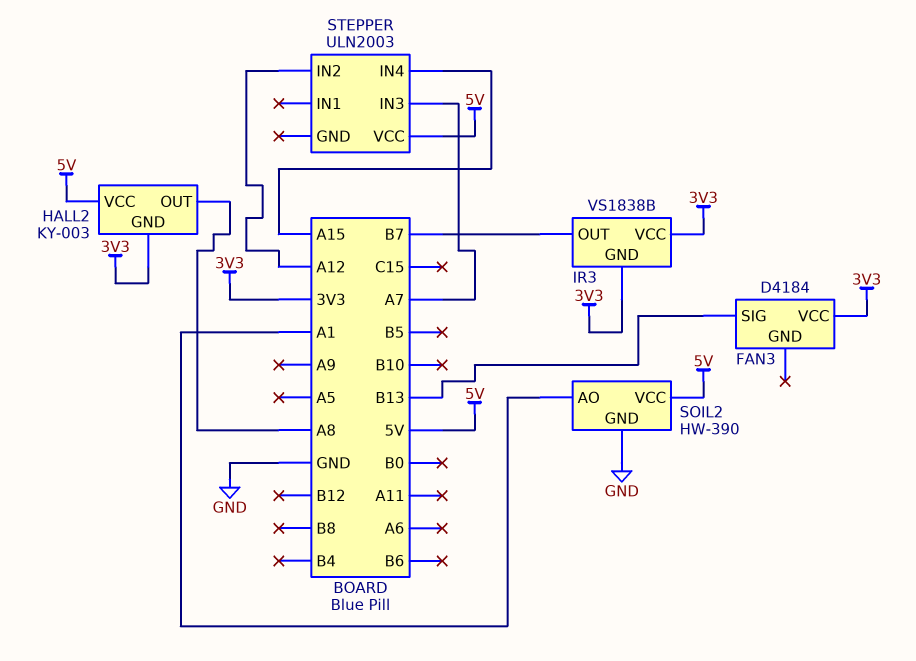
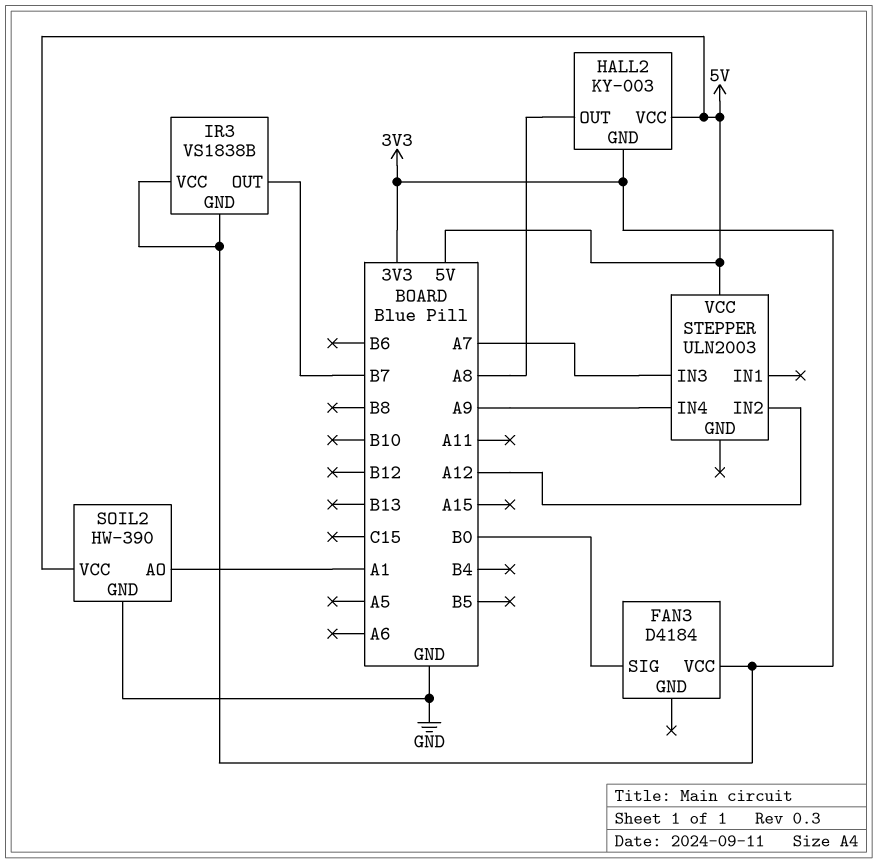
FAN3 pin SIG: B13 -> B0
STEPPER pin IN4: A15 -> A9

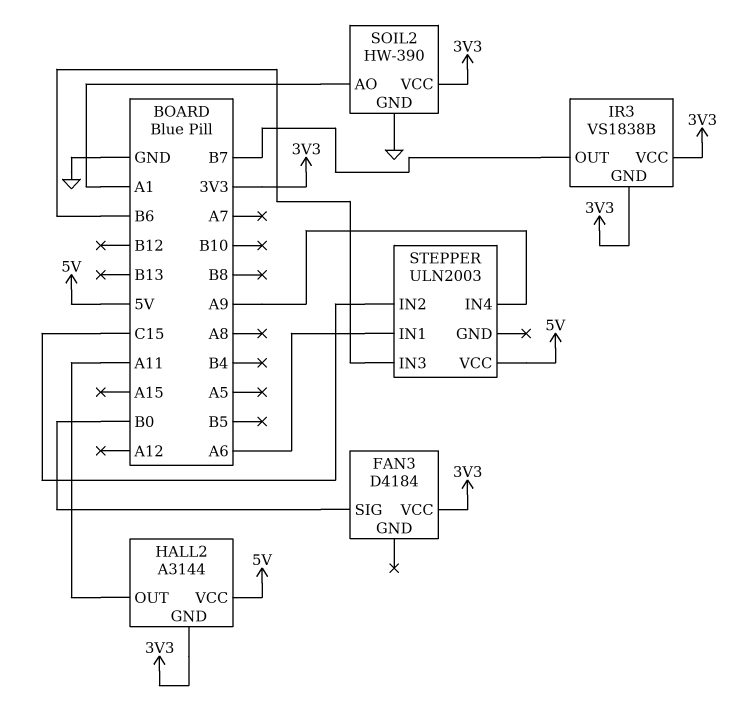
HALL2: KY-003 -> A3144
HALL2 pin OUT: A8 -> A11
SOIL2 pin VCC: 5V -> 3V3
STEPPER pin IN1: none -> A6
STEPPER pin IN2: A12 -> C15
STEPPER pin IN3: A7 -> B6

